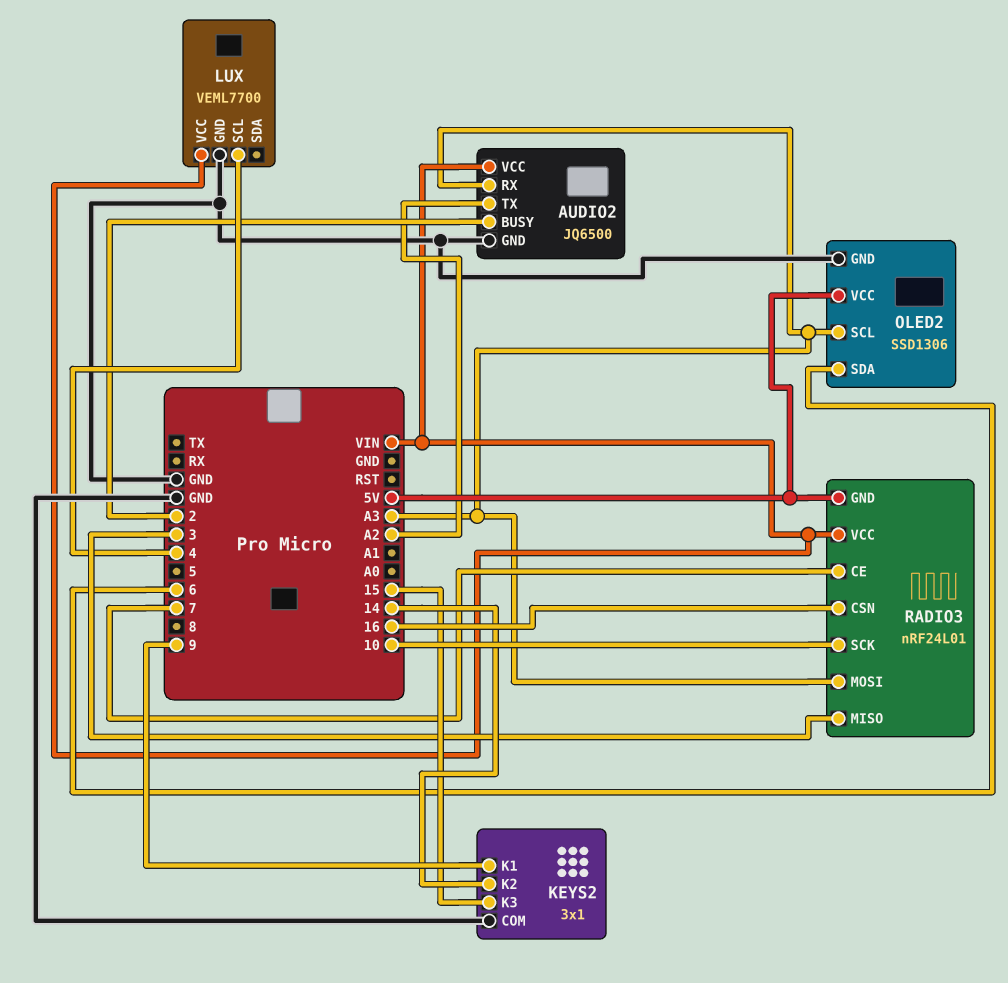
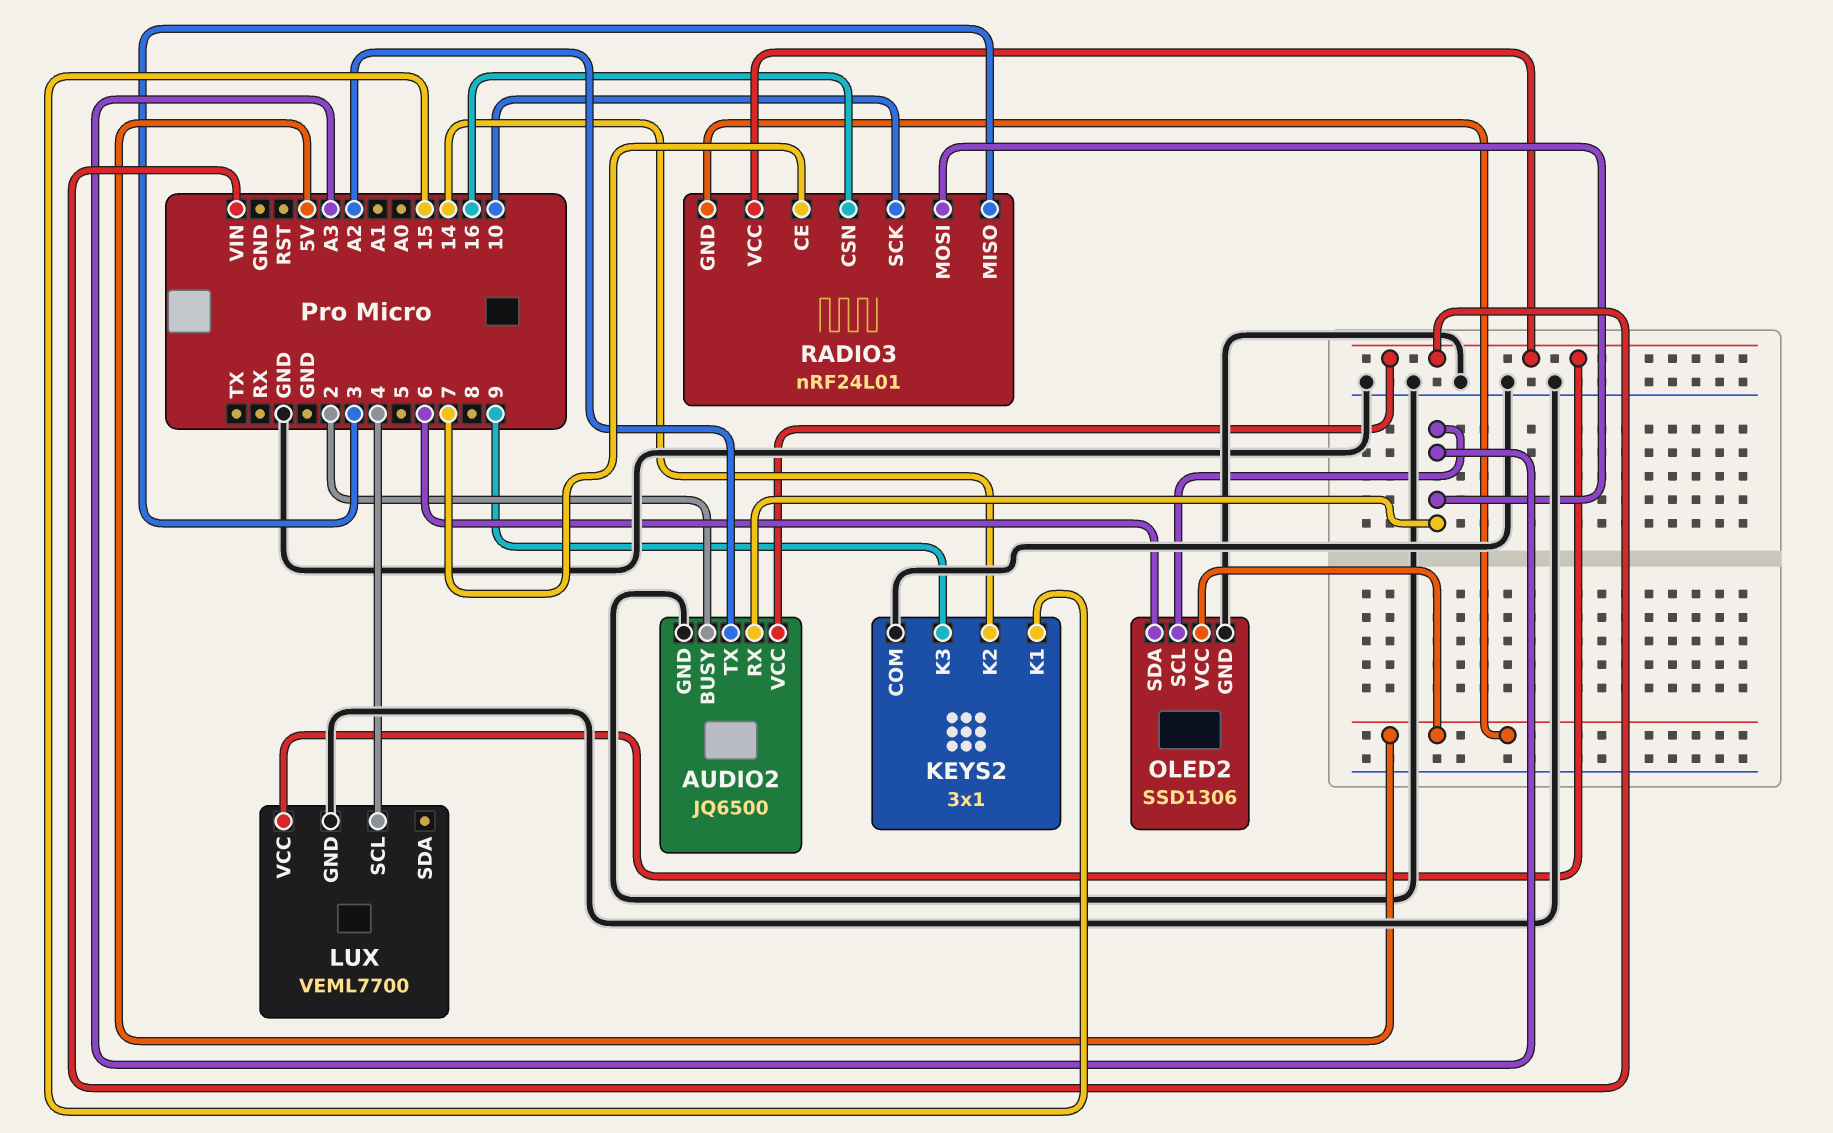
KEYS2 pin K1: 9 -> 15
KEYS2 pin K3: 15 -> 9

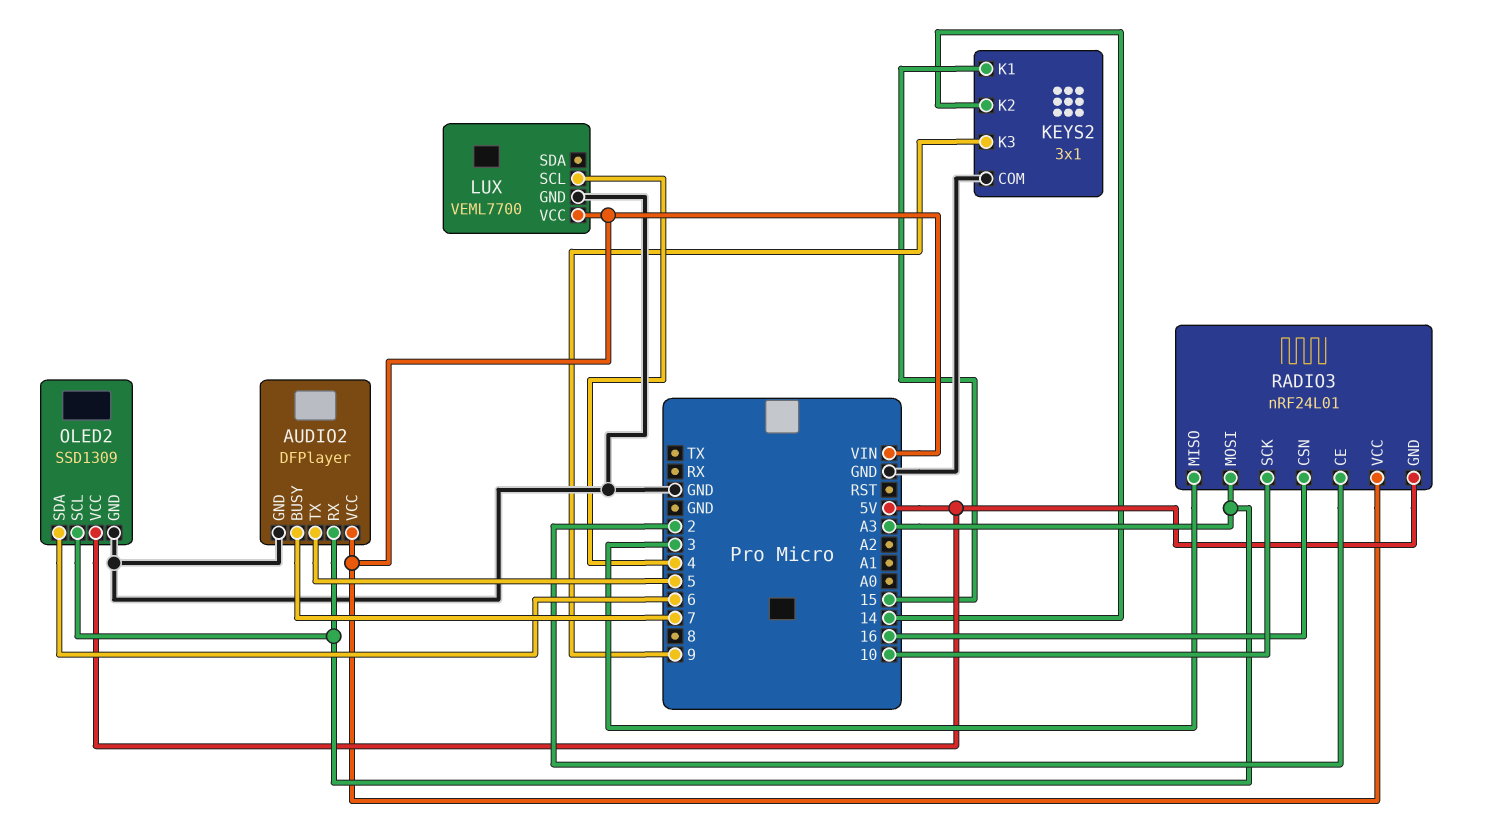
AUDIO2: JQ6500 -> DFPlayer
AUDIO2 pin BUSY: 2 -> 7
AUDIO2 pin TX: A2 -> 5
OLED2: SSD1306 -> SSD1309
RADIO3 pin CE: 7 -> 2

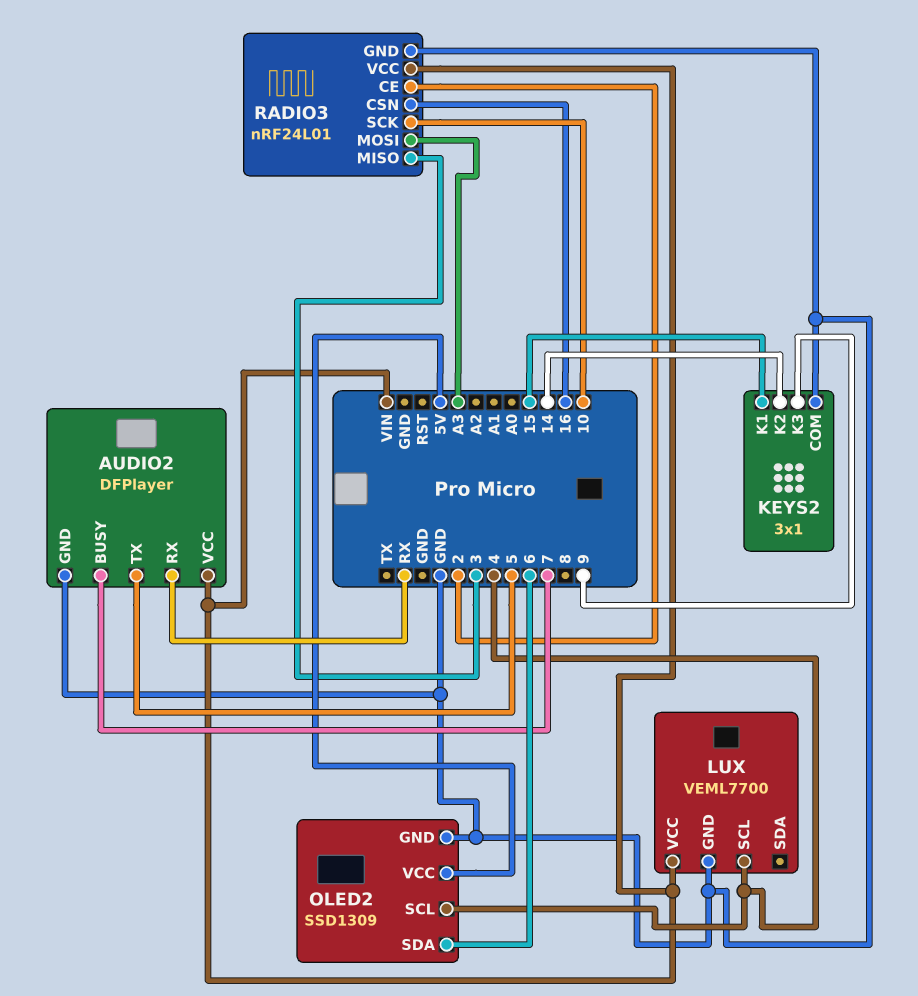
AUDIO2 pin RX: A3 -> RX
OLED2 pin SCL: A3 -> 4
RADIO3 pin GND: 5V -> GND

